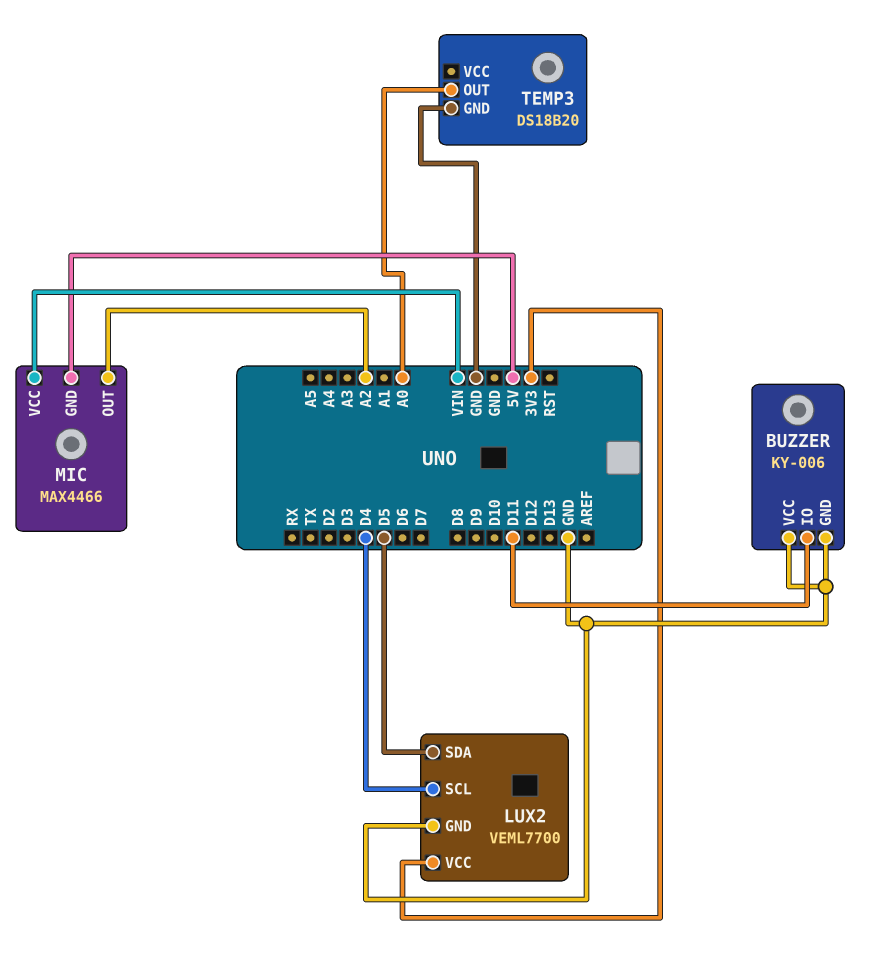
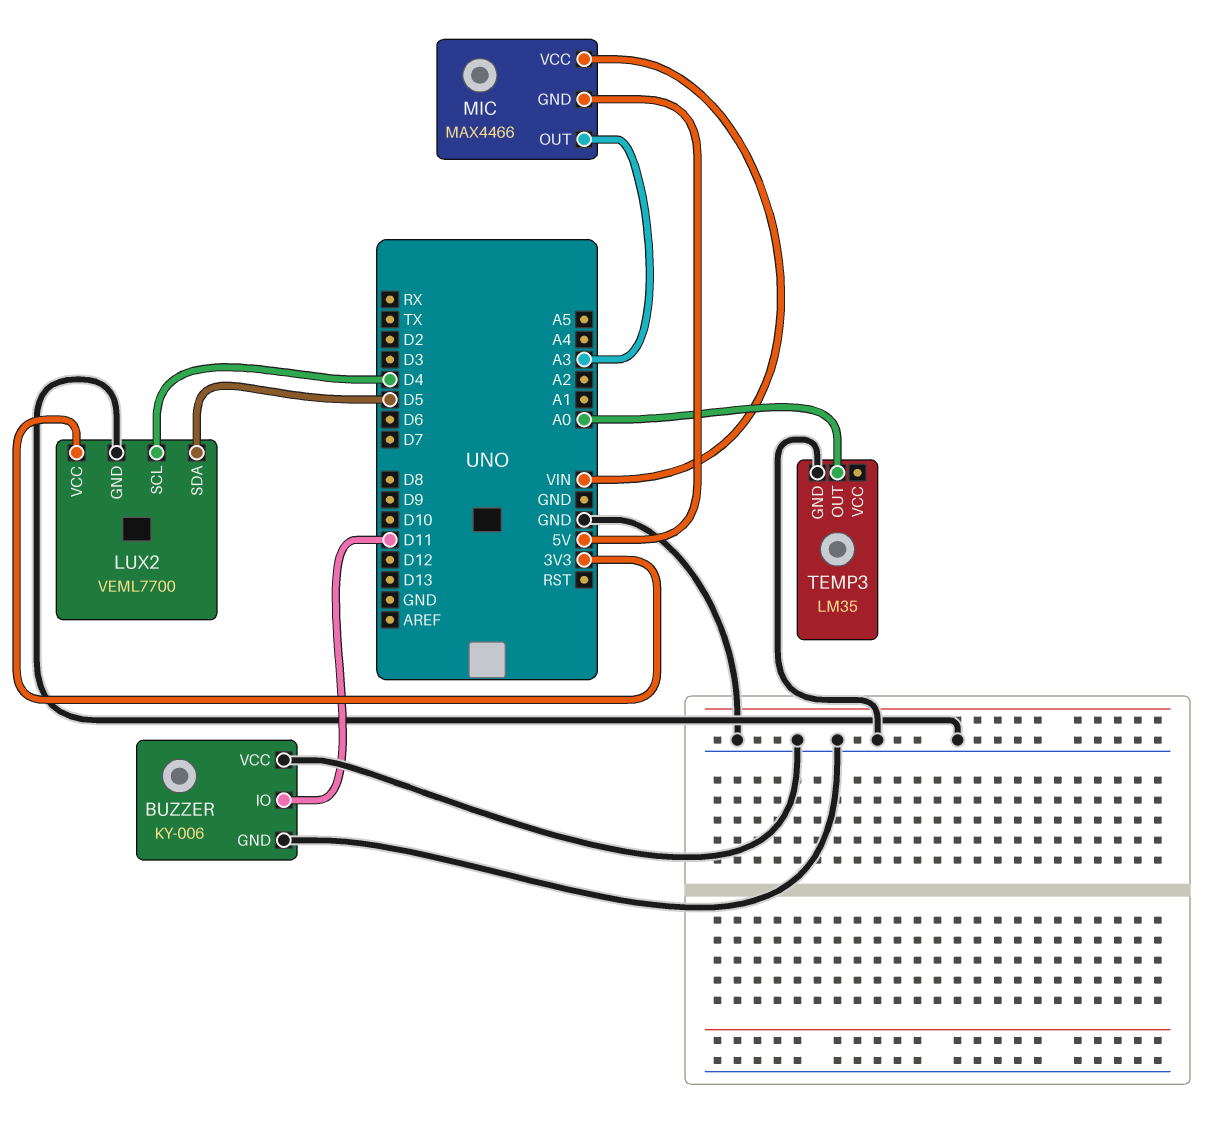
MIC pin OUT: A2 -> A3
TEMP3: DS18B20 -> LM35

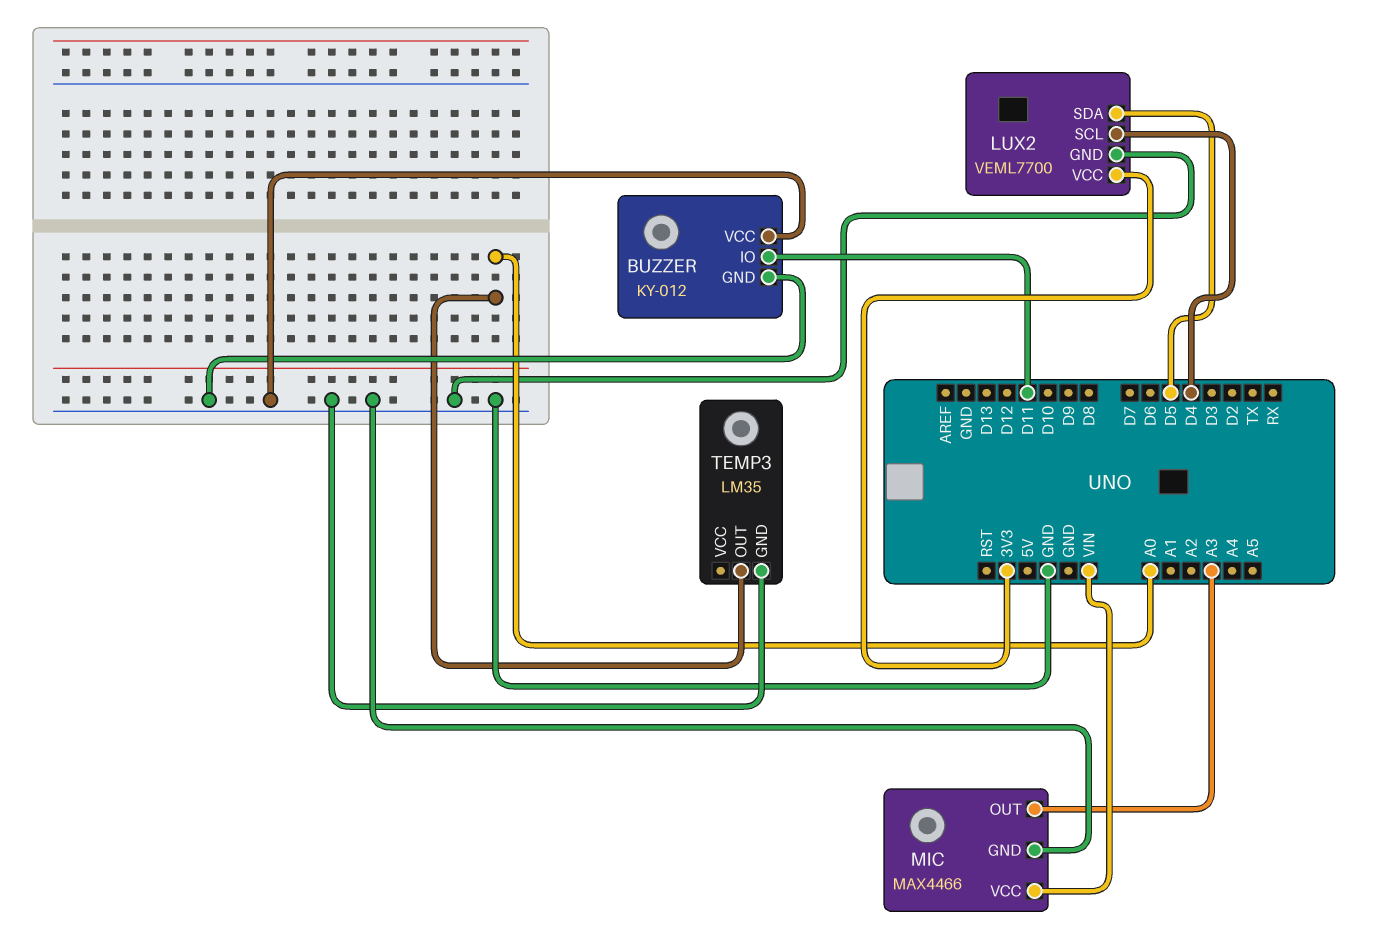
BUZZER: KY-006 -> KY-012
MIC pin GND: 5V -> GND

